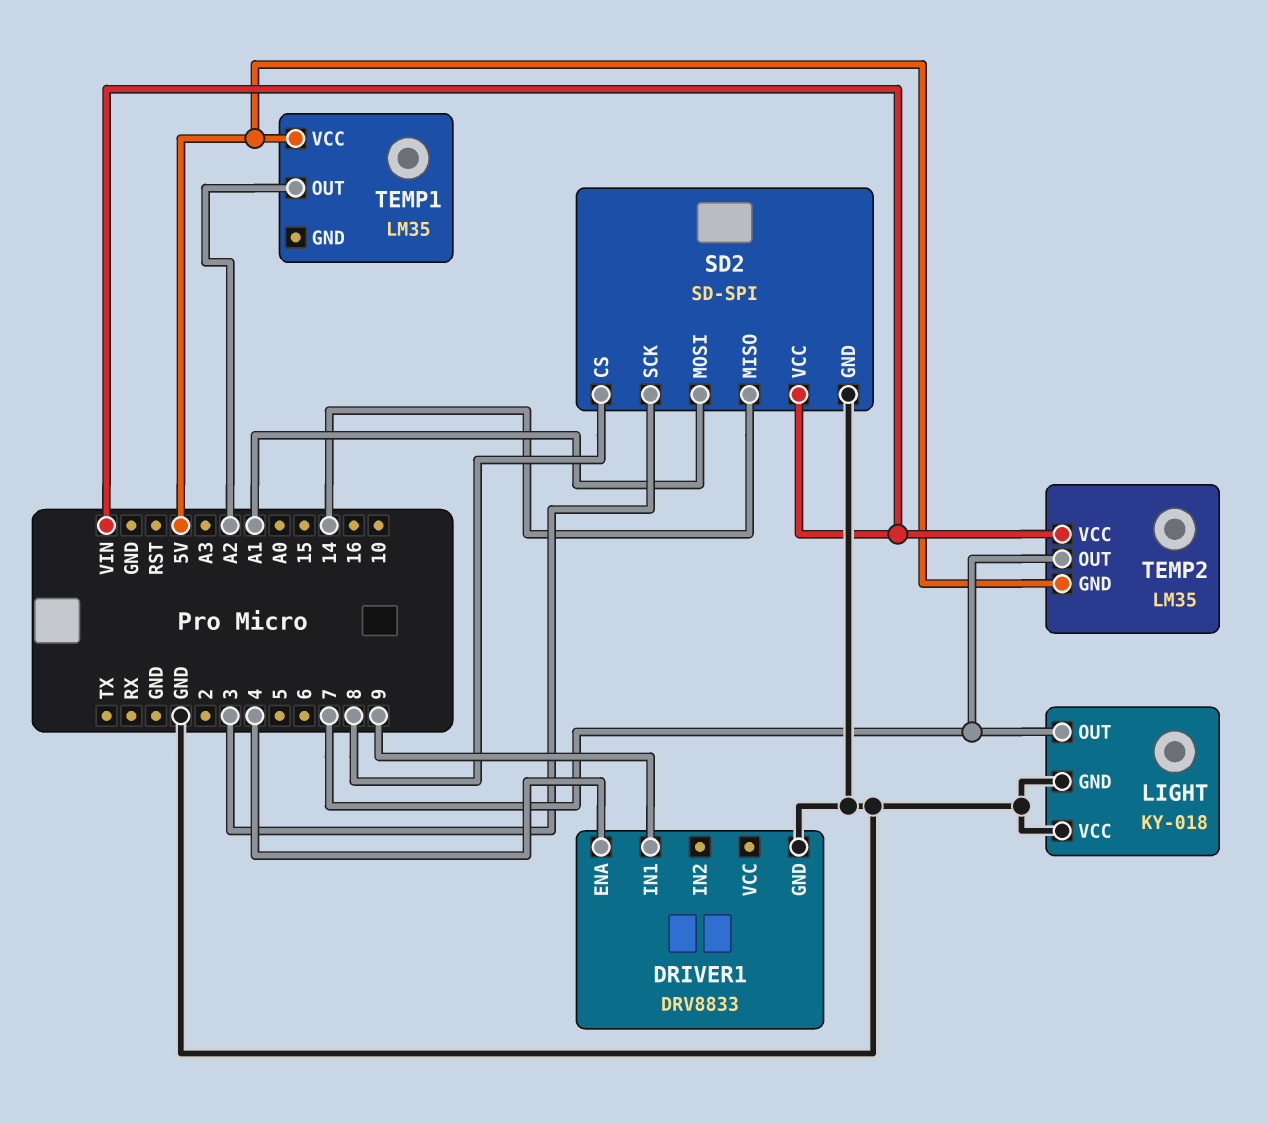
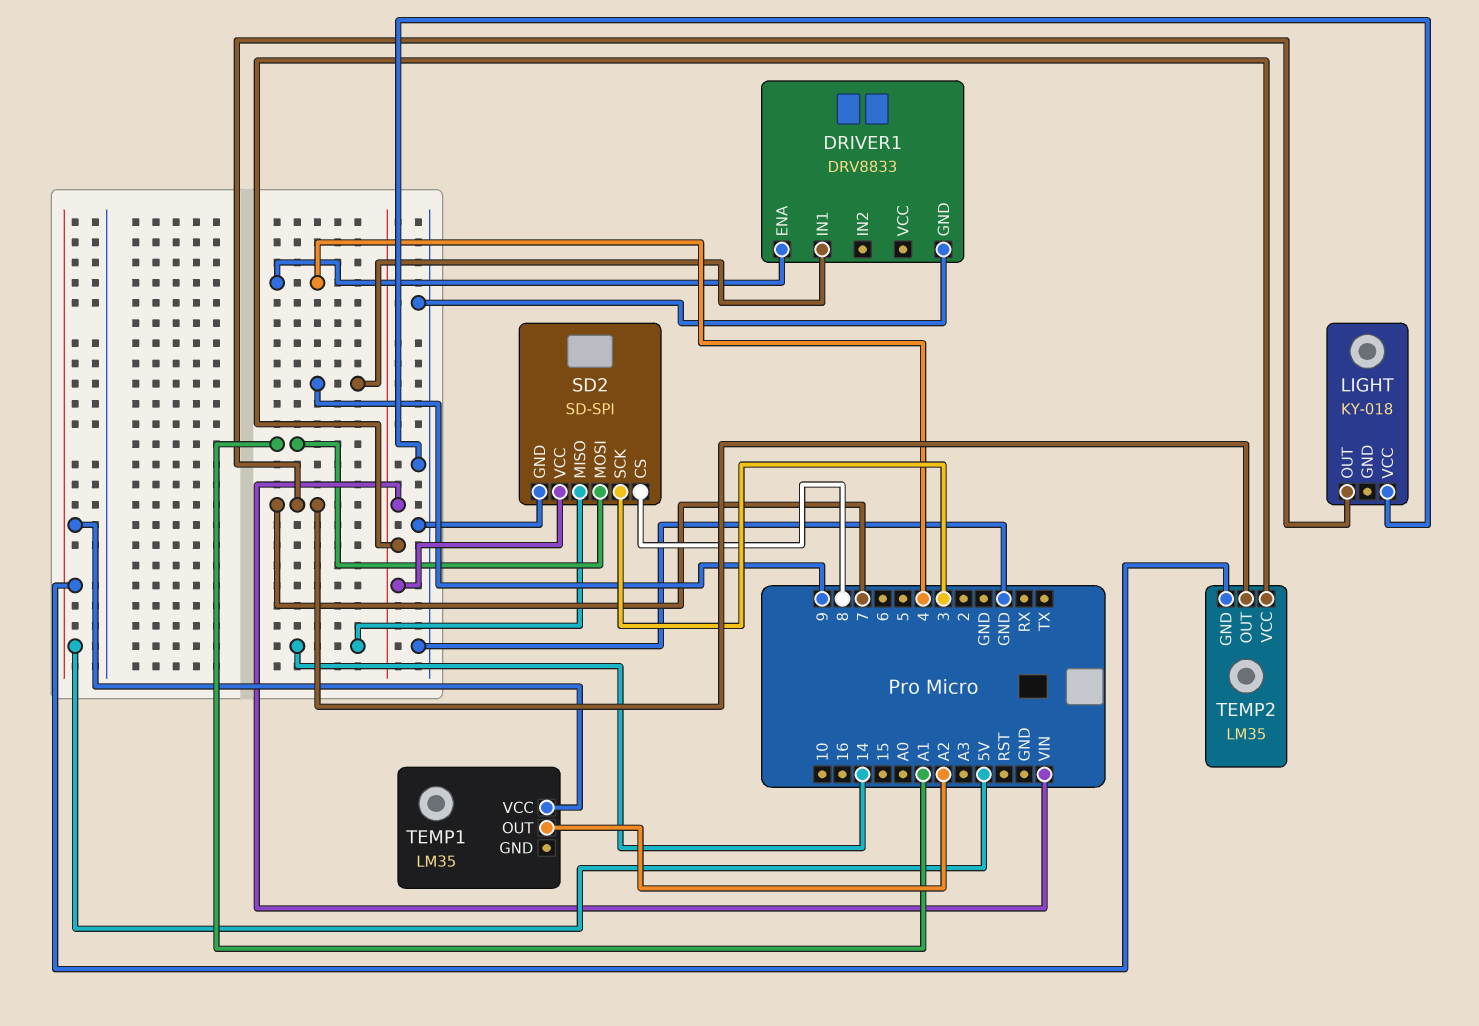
LIGHT pin GND: GND -> none

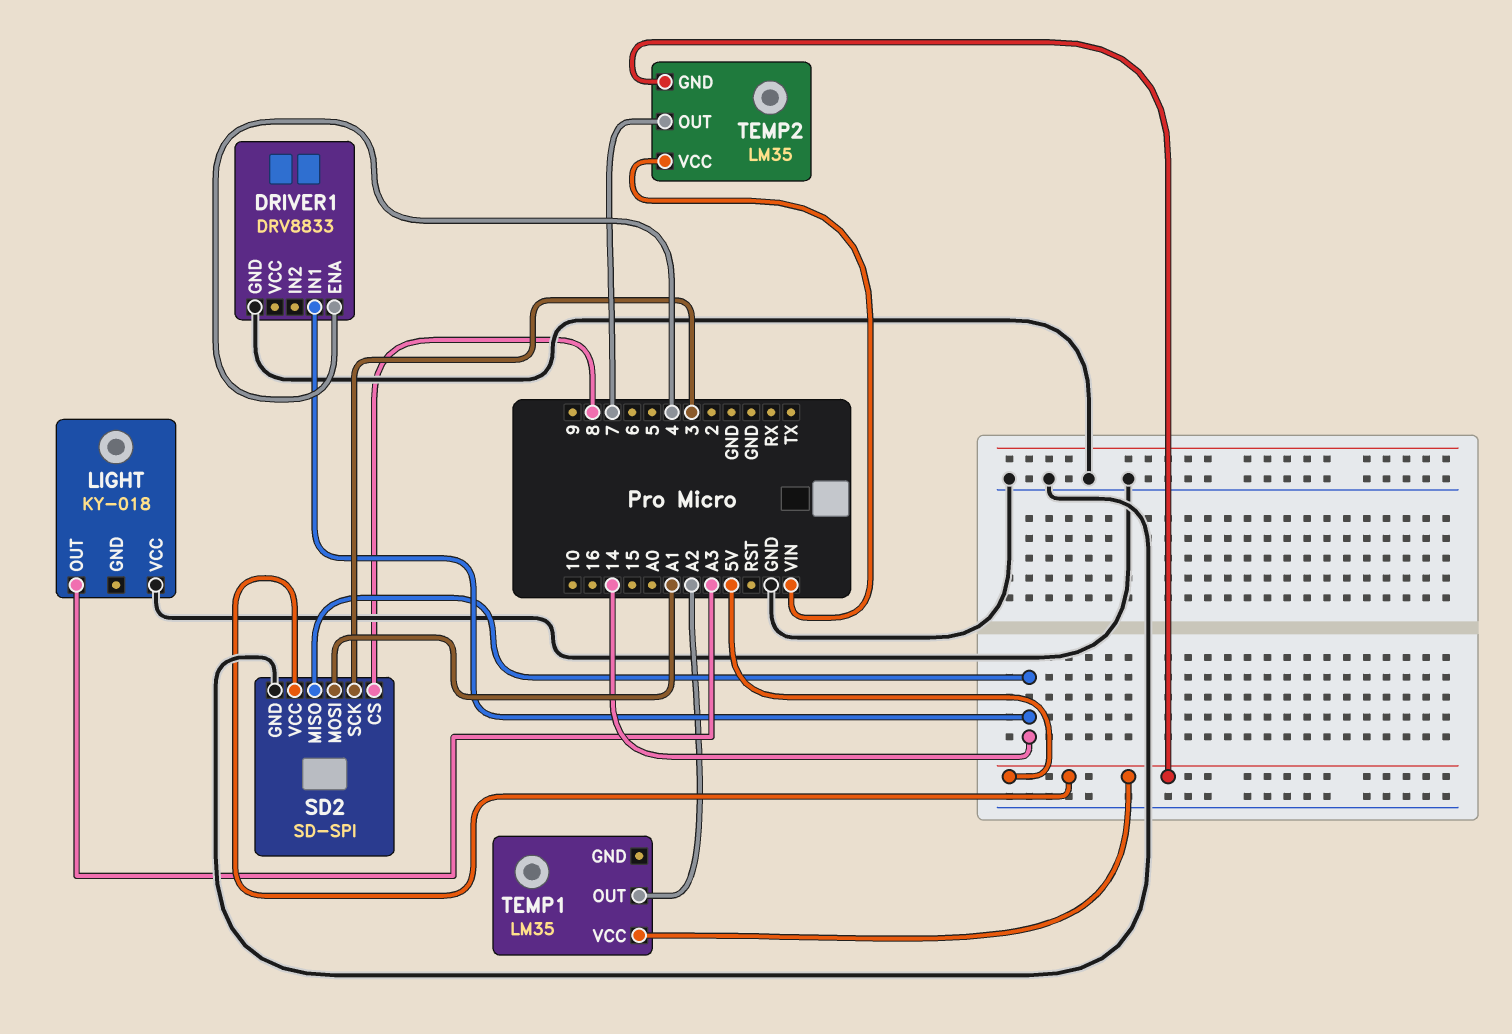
DRIVER1 pin IN1: 9 -> 14
LIGHT pin OUT: 7 -> A3
SD2 pin VCC: VIN -> 5V

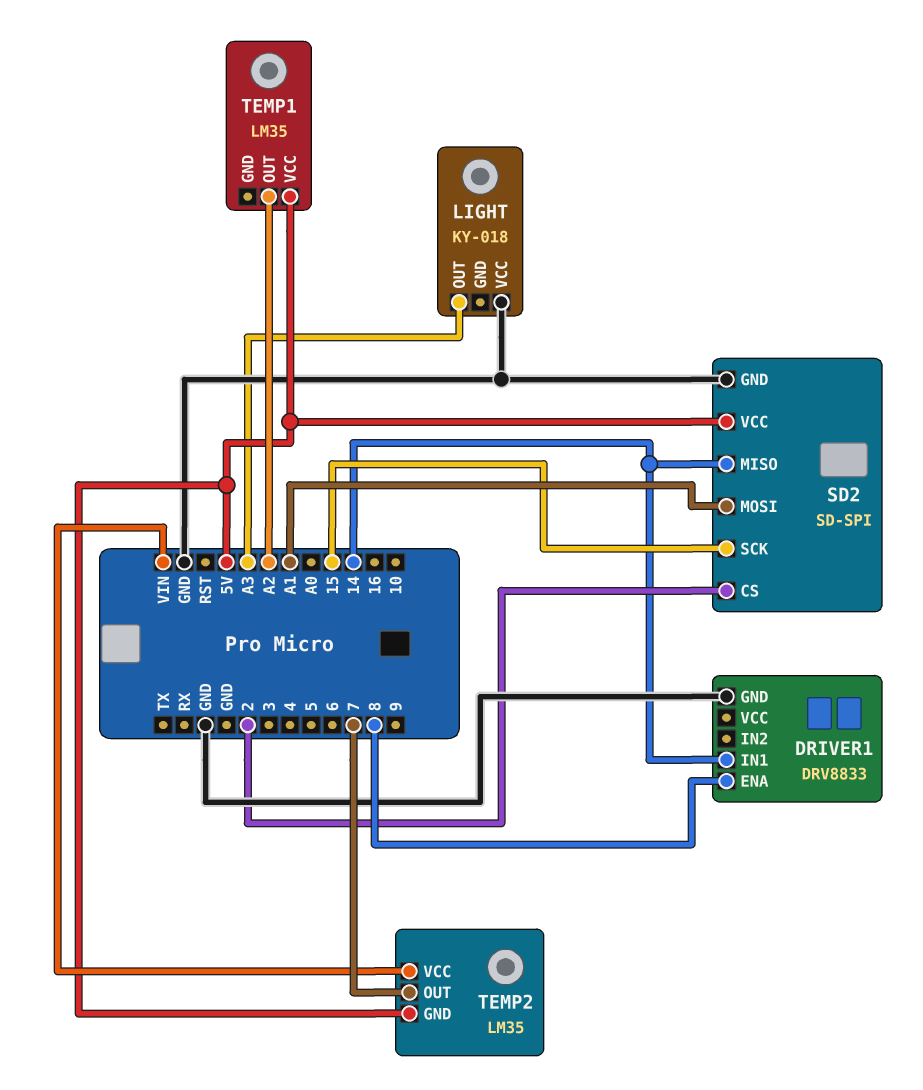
DRIVER1 pin ENA: 4 -> 8
SD2 pin CS: 8 -> 2
SD2 pin SCK: 3 -> 15

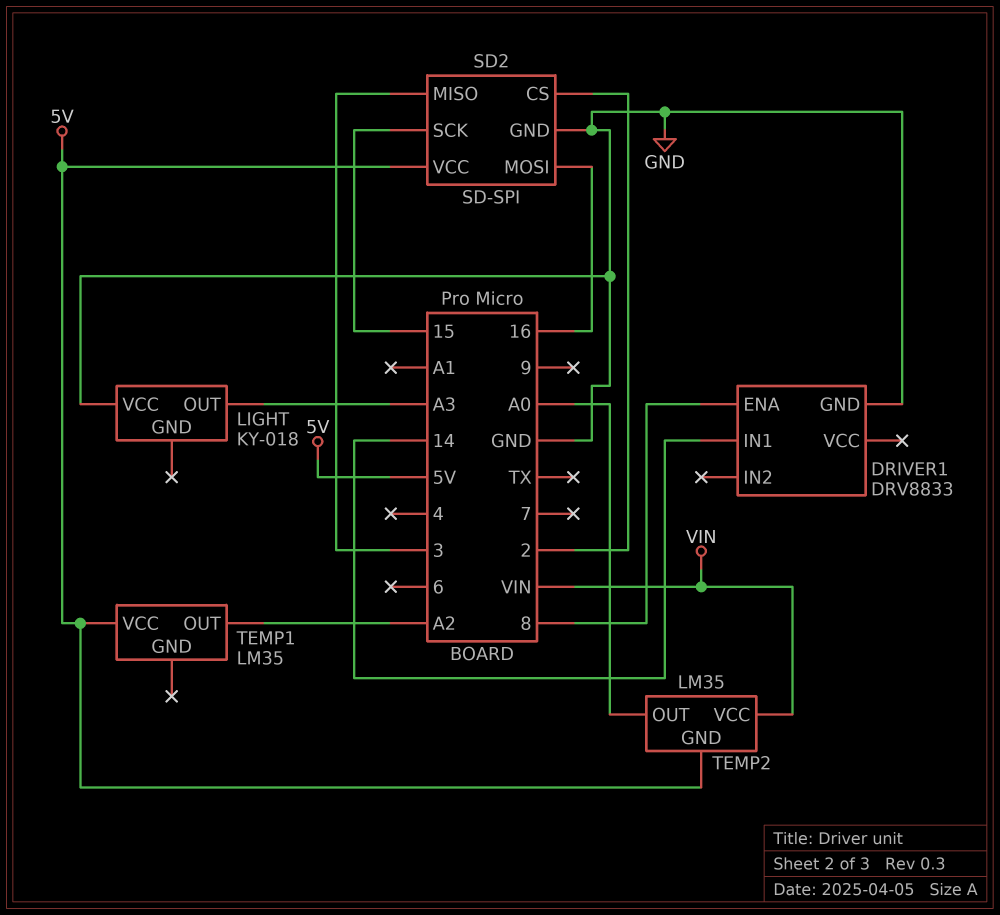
SD2 pin MISO: 14 -> 3
SD2 pin MOSI: A1 -> 16
TEMP2 pin OUT: 7 -> A0

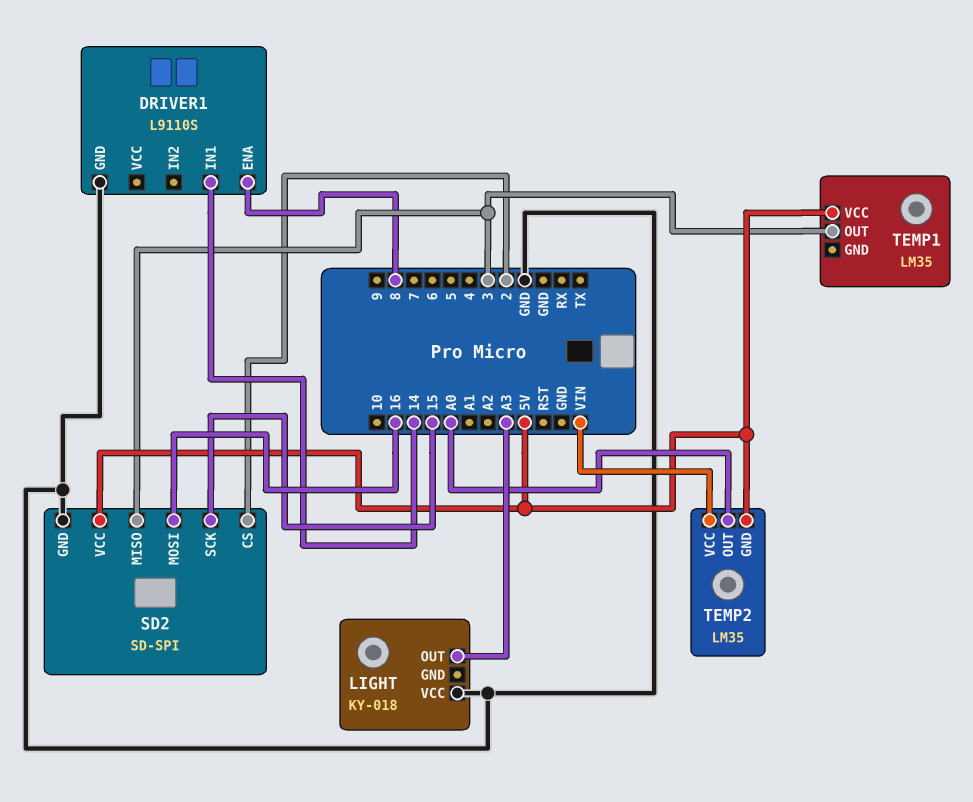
DRIVER1: DRV8833 -> L9110S
TEMP1 pin OUT: A2 -> 3

